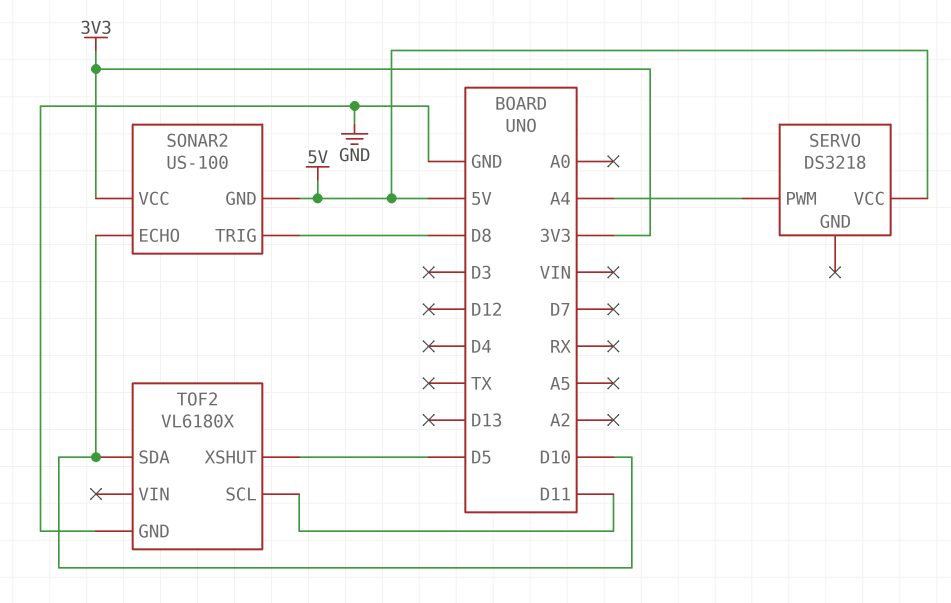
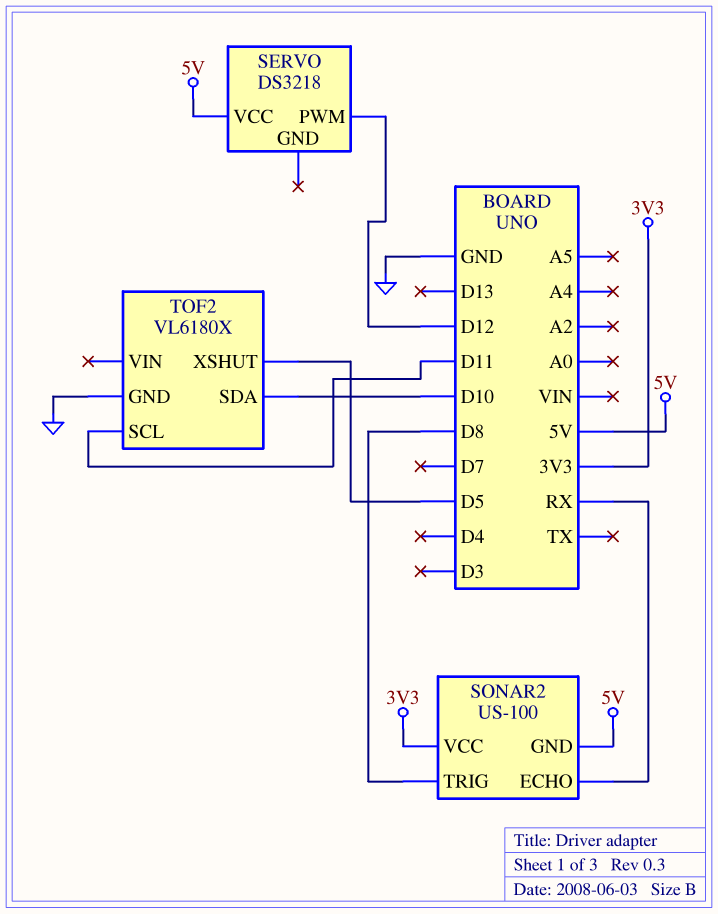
SERVO pin PWM: A4 -> D12
SONAR2 pin ECHO: D10 -> RX

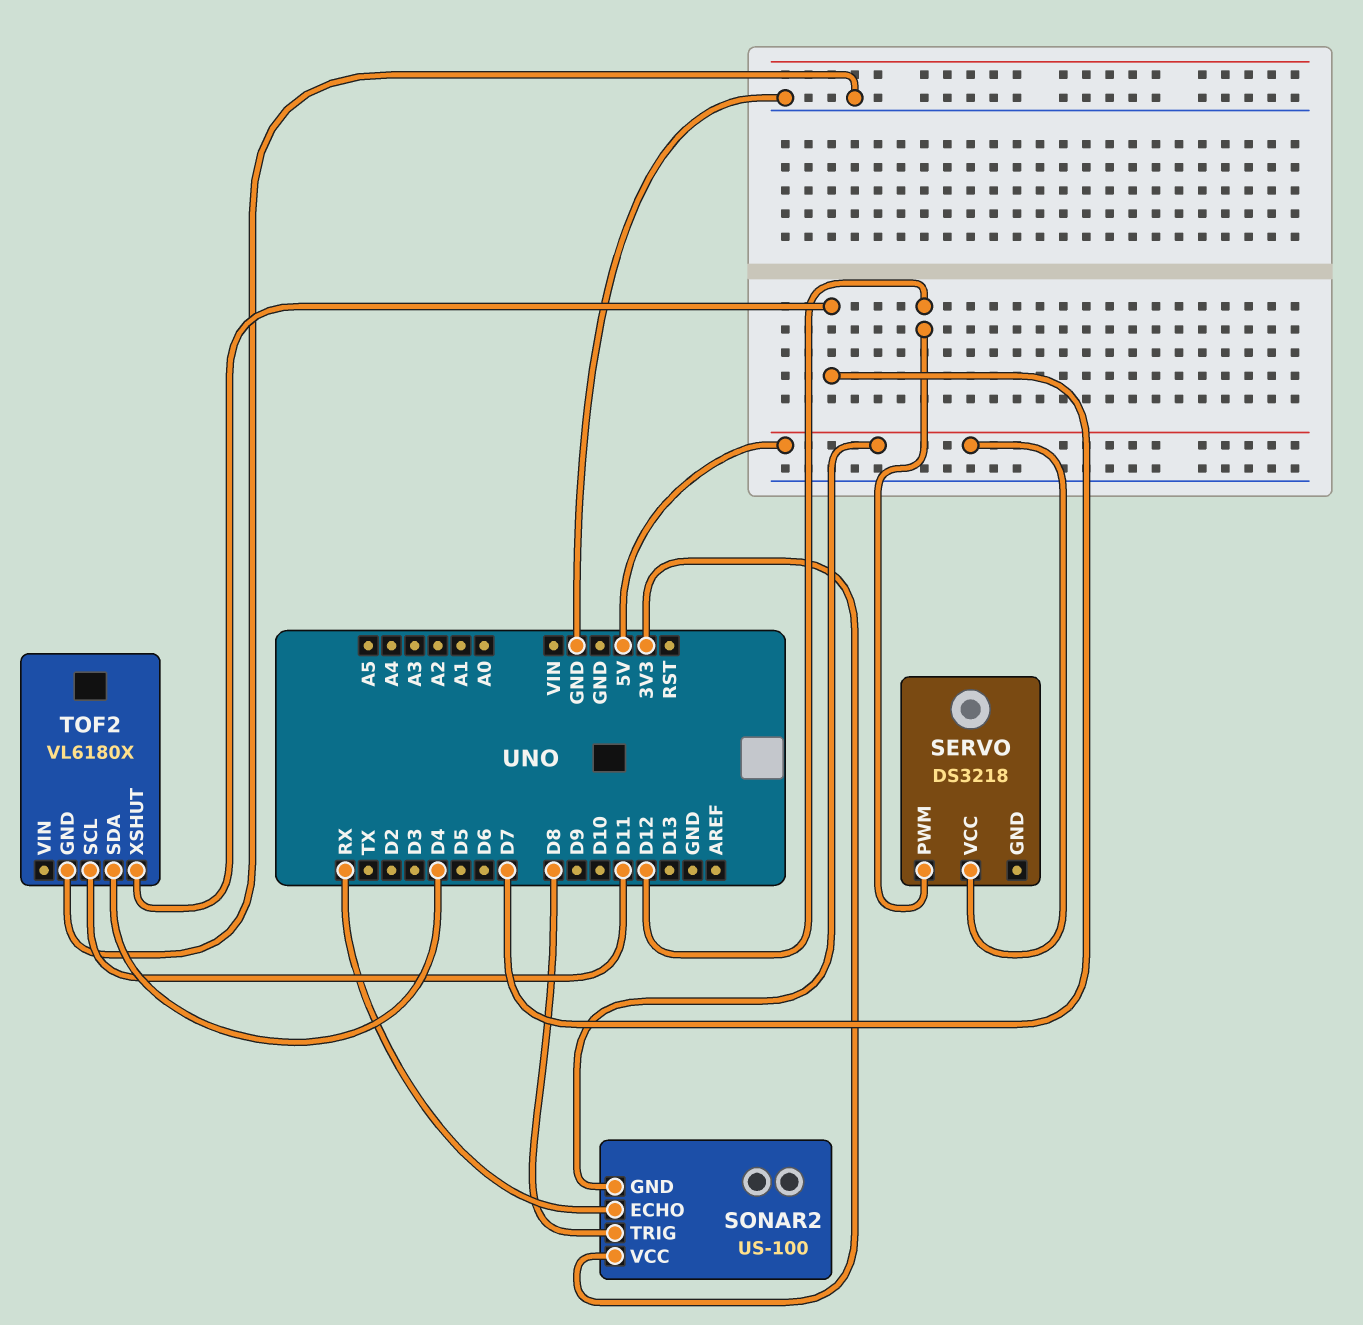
TOF2 pin SDA: D10 -> D4
TOF2 pin XSHUT: D5 -> D7

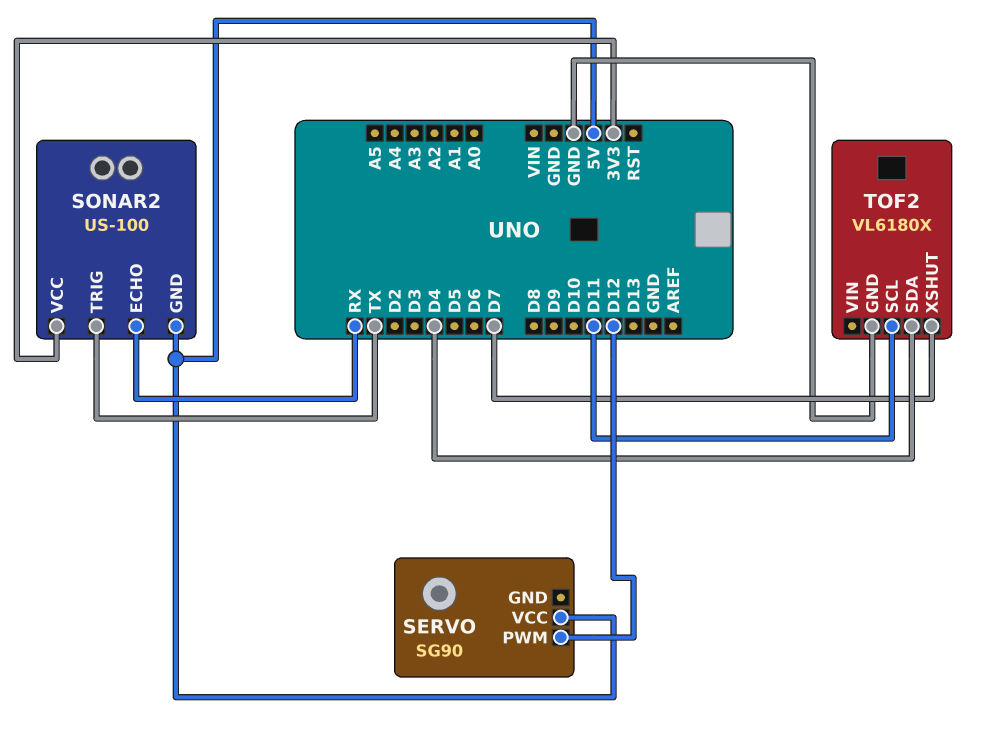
SERVO: DS3218 -> SG90
SONAR2 pin TRIG: D8 -> TX

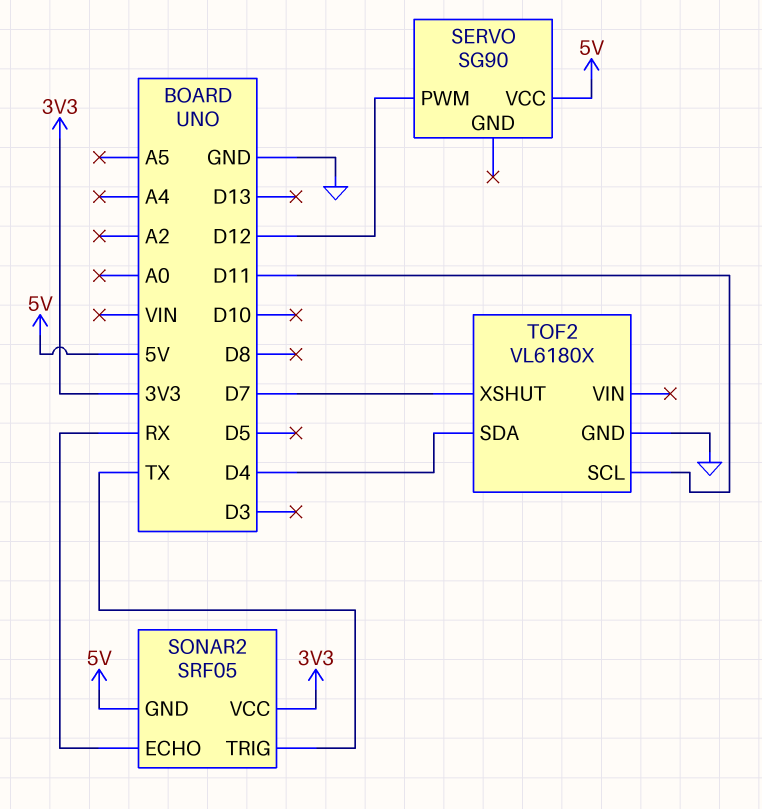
SONAR2: US-100 -> SRF05

